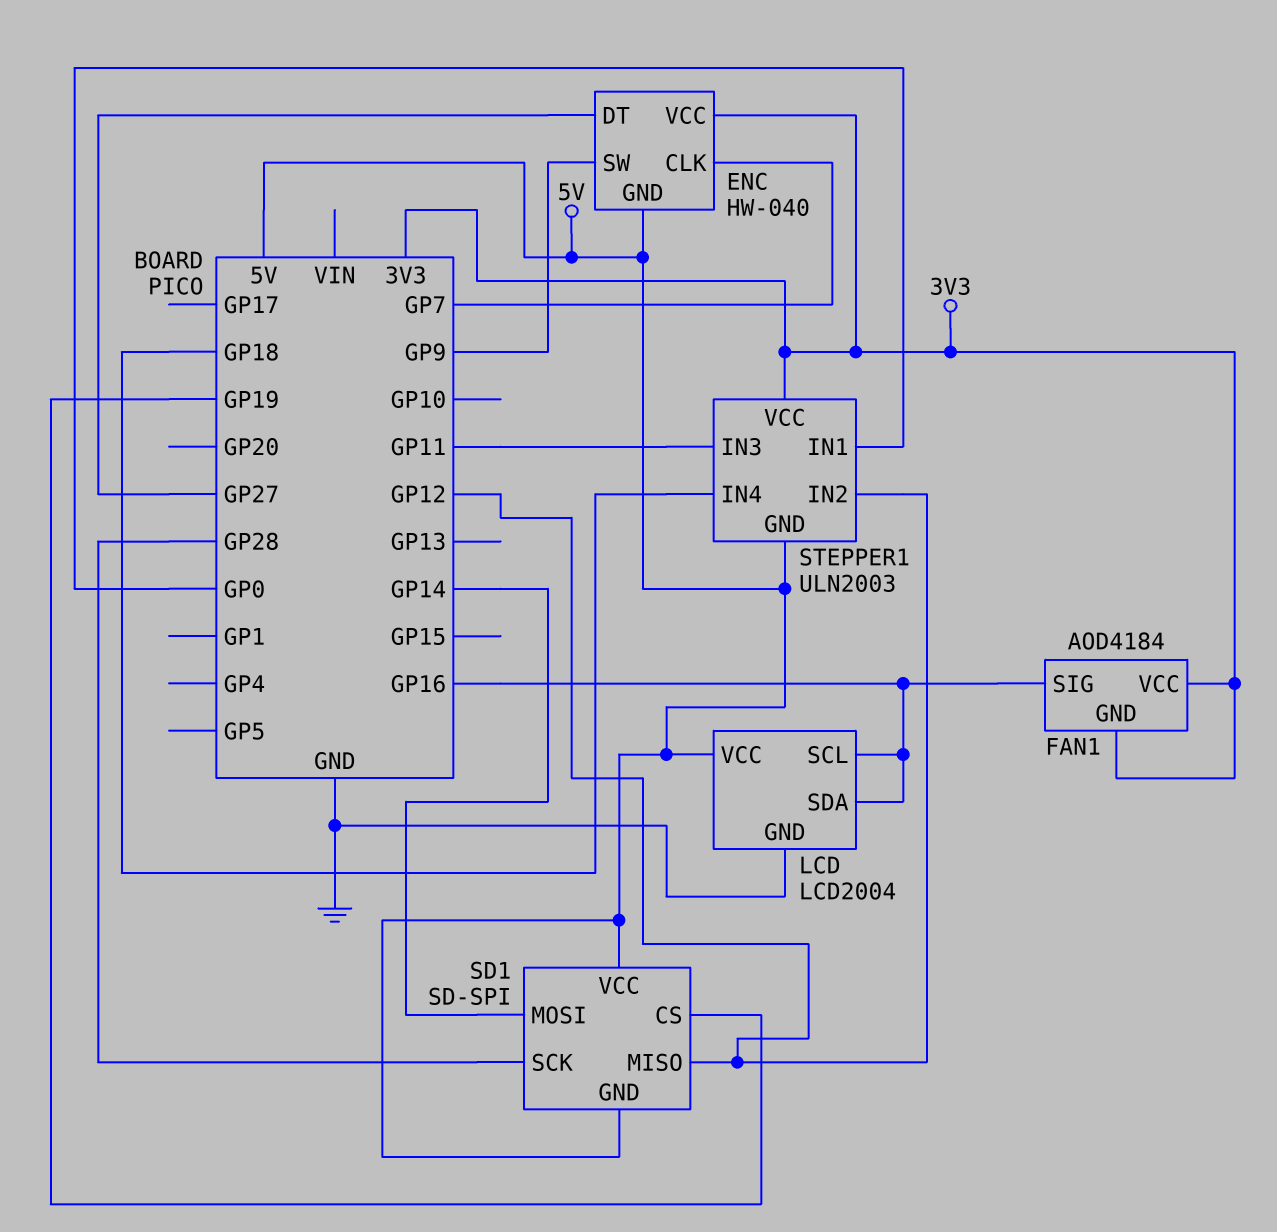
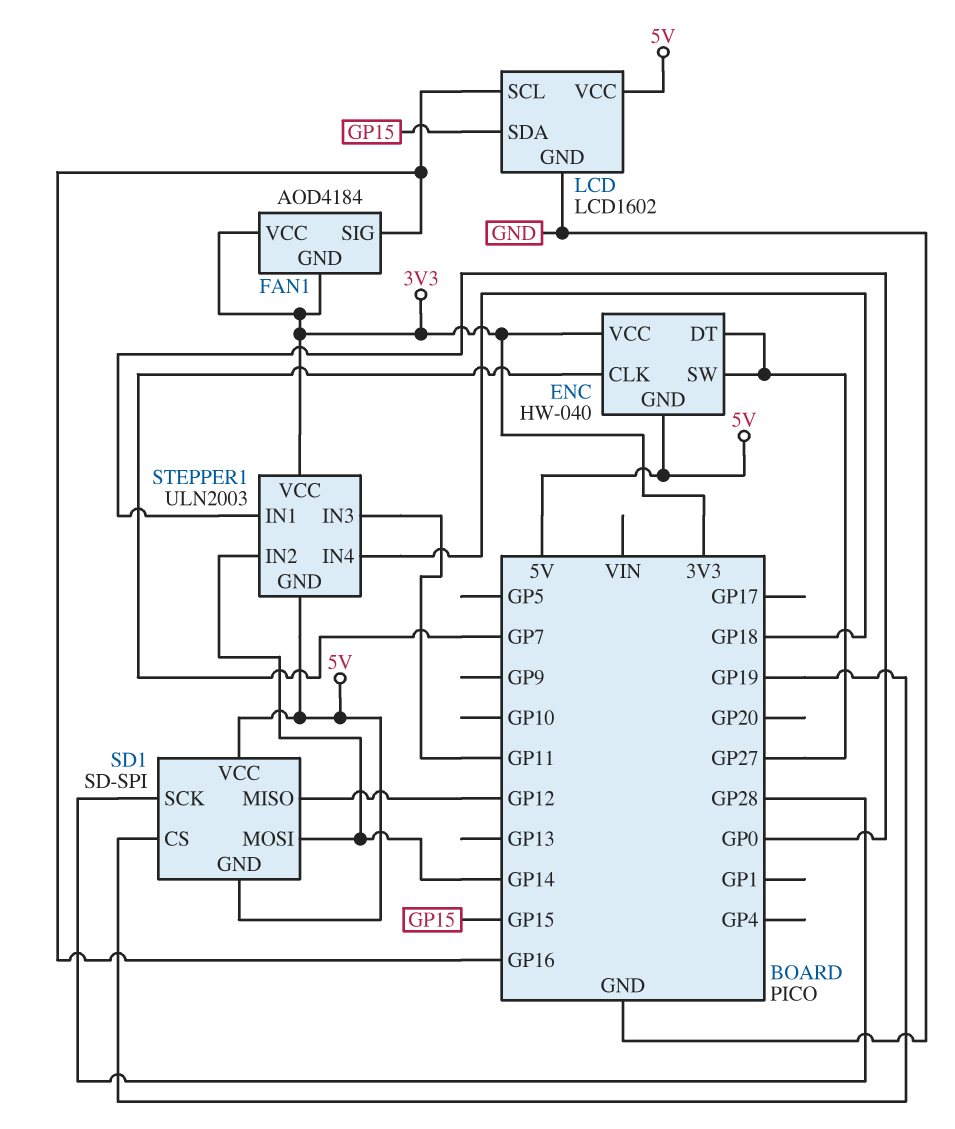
ENC pin SW: GP9 -> GP27
LCD: LCD2004 -> LCD1602
LCD pin SDA: GP16 -> GP15
STEPPER1 pin IN2: GP12 -> GP14

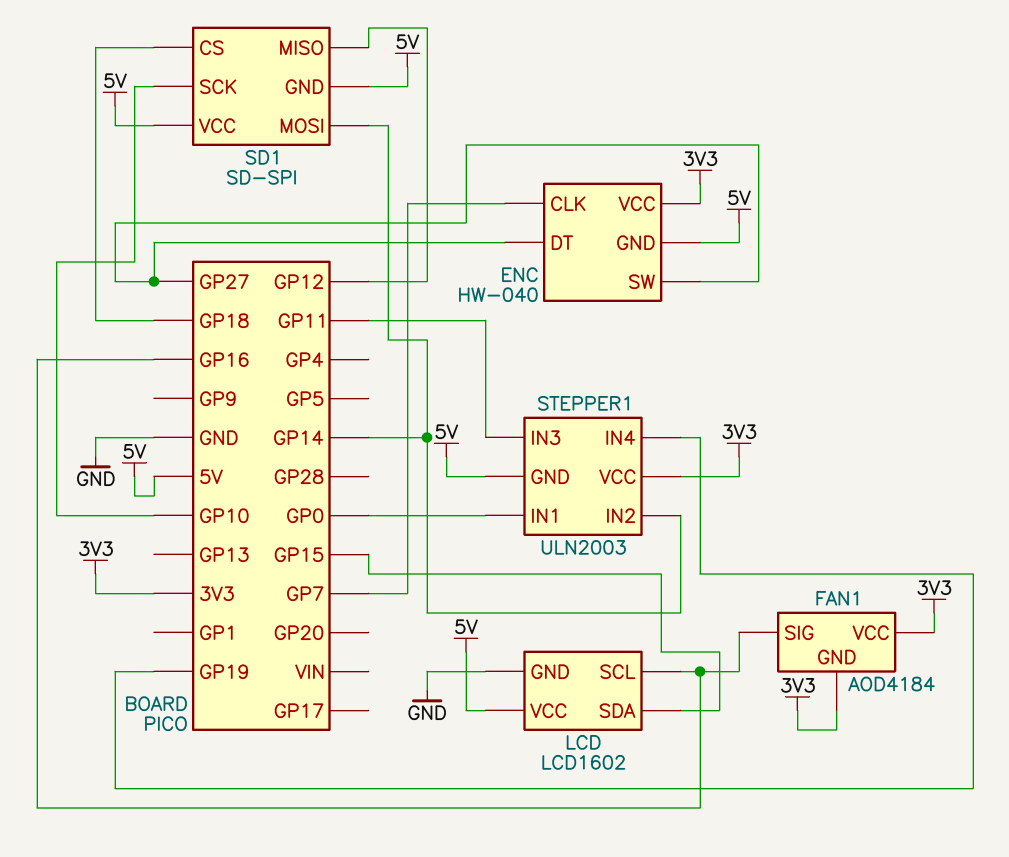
SD1 pin CS: GP19 -> GP18
SD1 pin SCK: GP28 -> GP10
STEPPER1 pin IN4: GP18 -> GP19

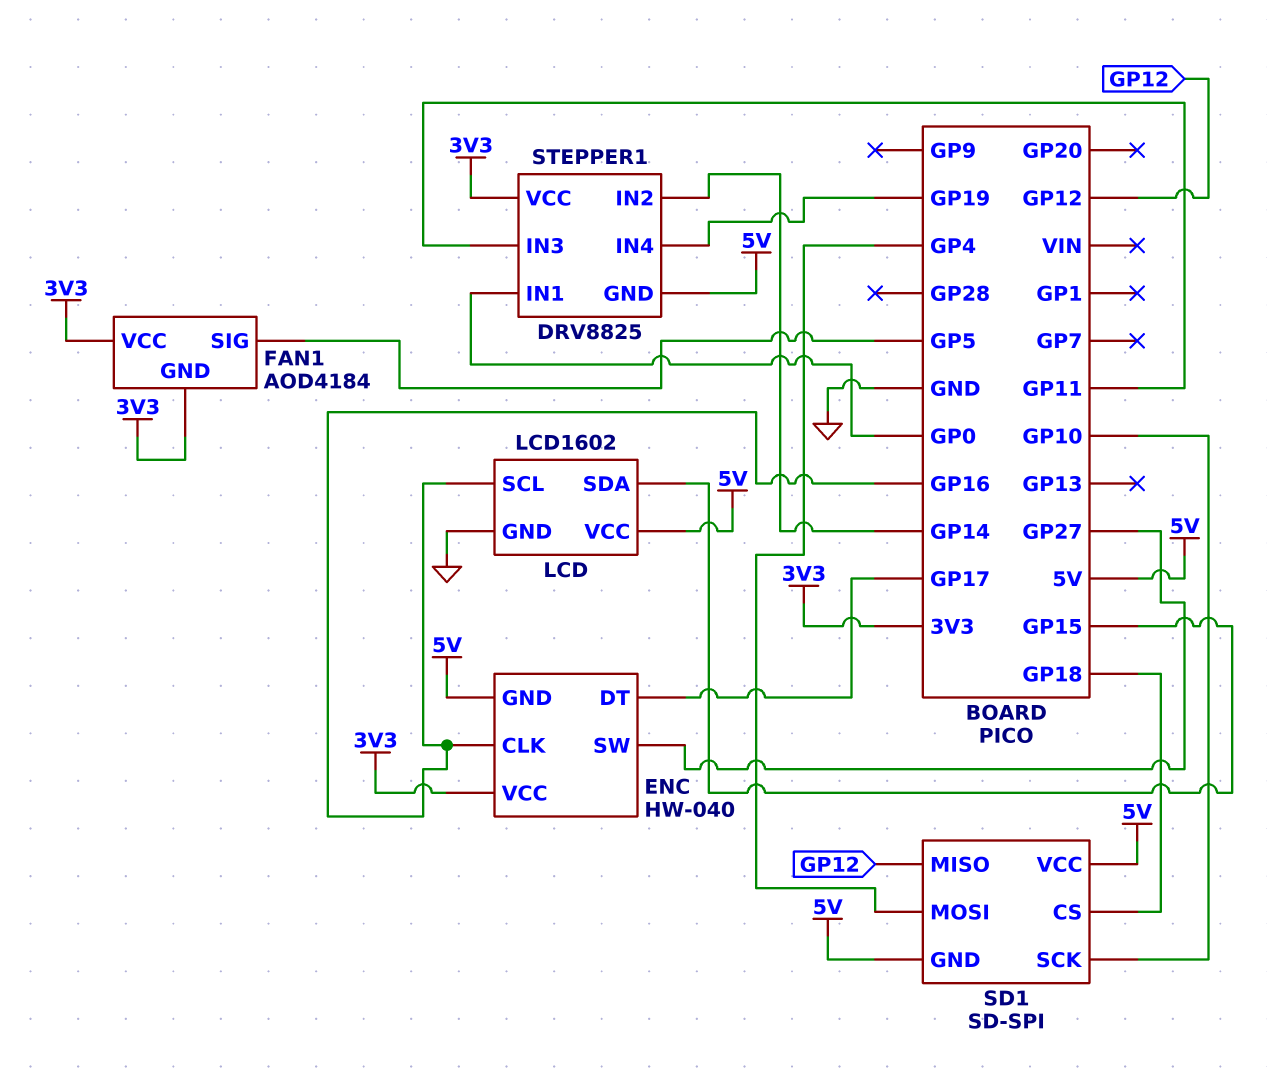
ENC pin CLK: GP7 -> GP16
ENC pin DT: GP27 -> GP17
FAN1 pin SIG: GP16 -> GP5
SD1 pin MOSI: GP14 -> GP4
STEPPER1: ULN2003 -> DRV8825

